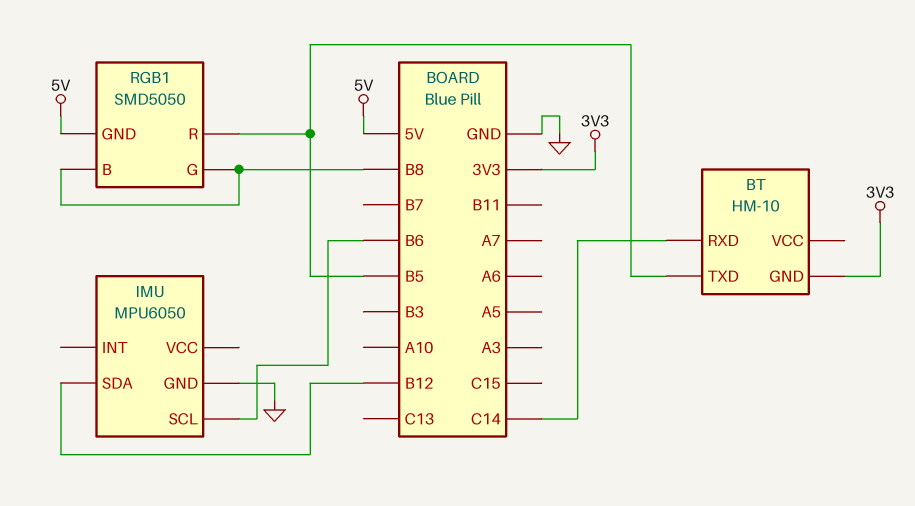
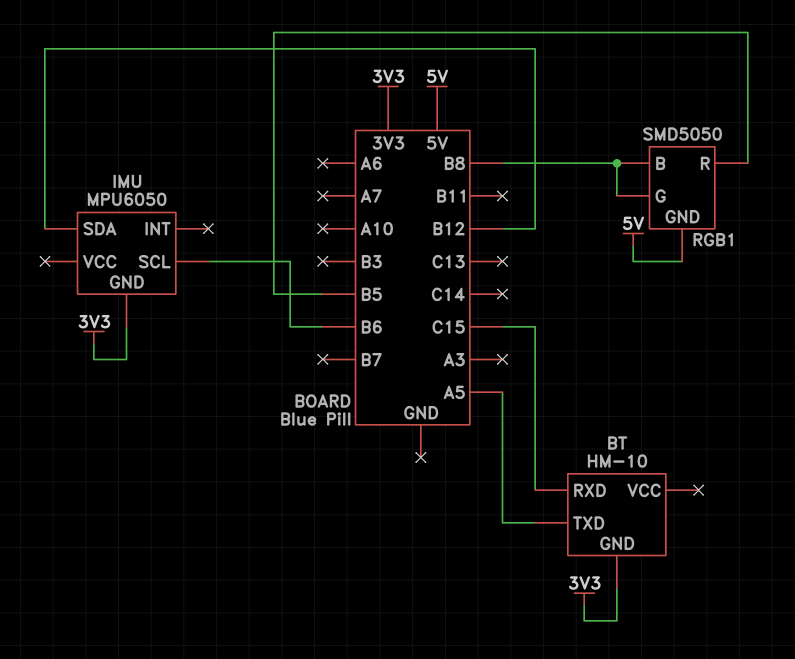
BT pin RXD: C14 -> C15
BT pin TXD: B5 -> A5
IMU pin GND: GND -> 3V3

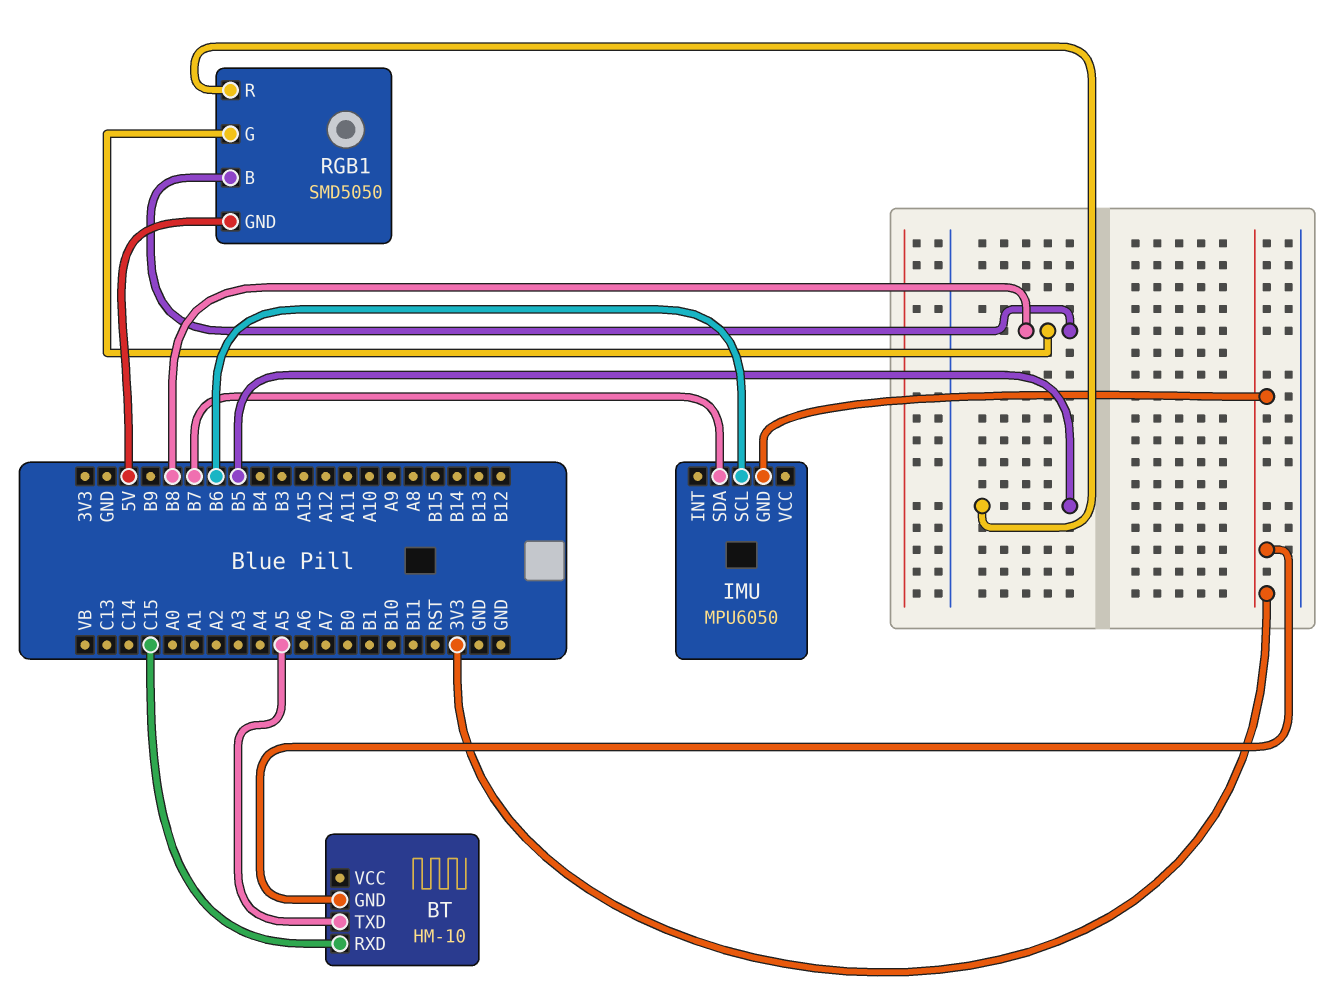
IMU pin SDA: B12 -> B7

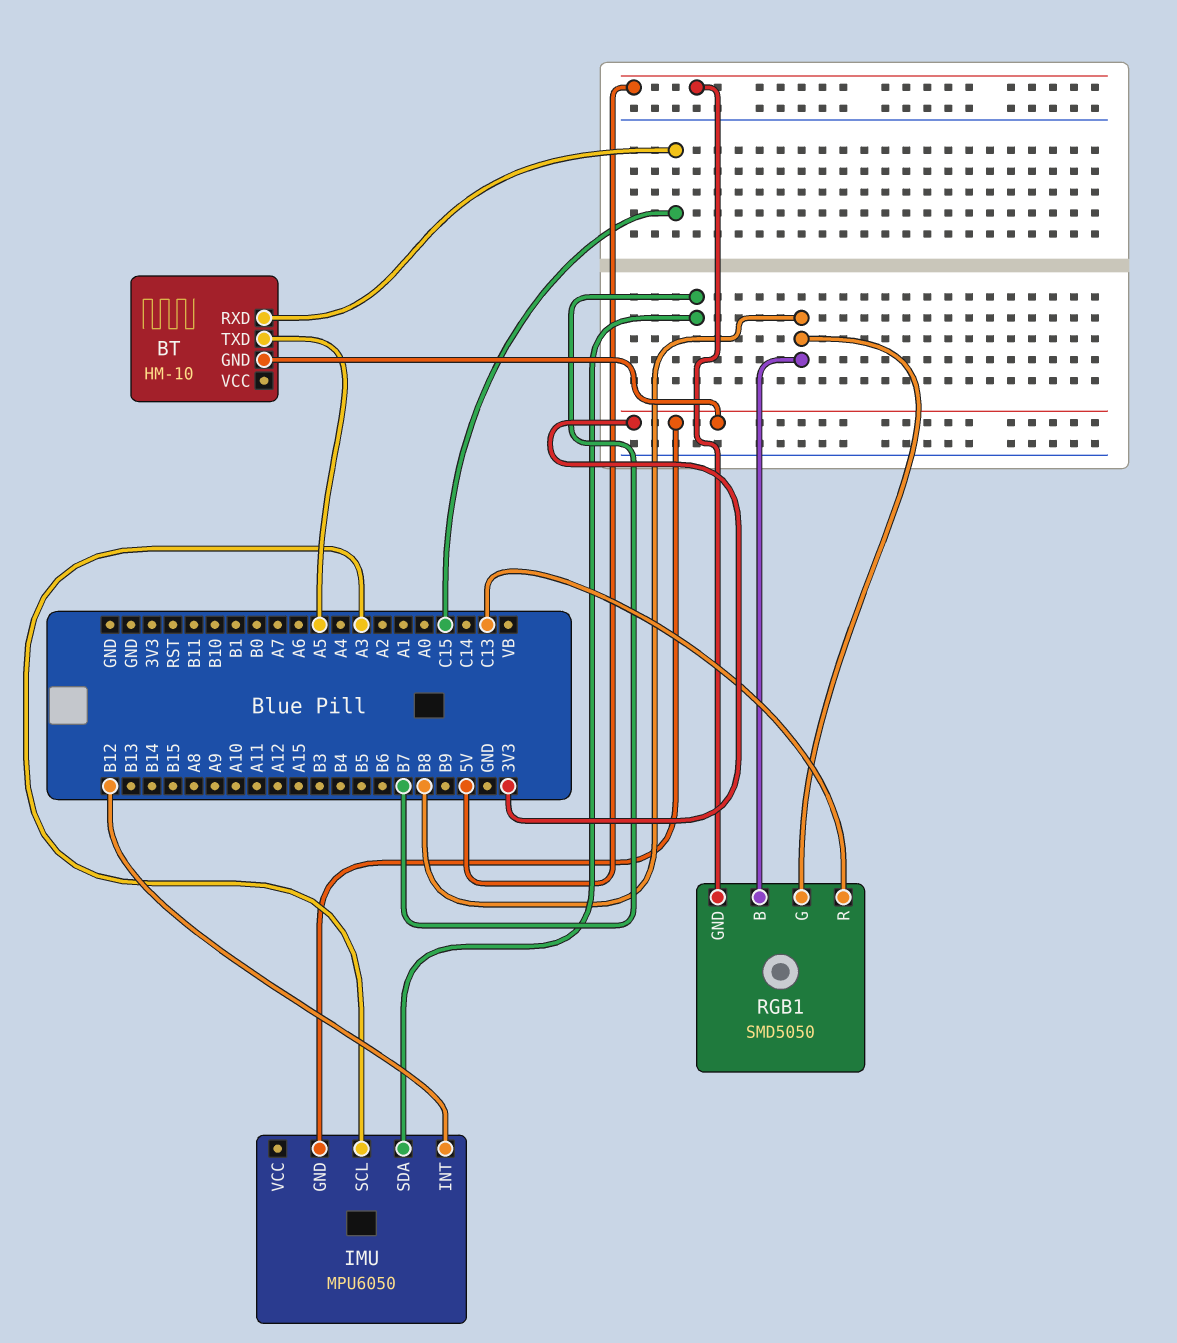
IMU pin INT: none -> B12
IMU pin SCL: B6 -> A3
RGB1 pin R: B5 -> C13

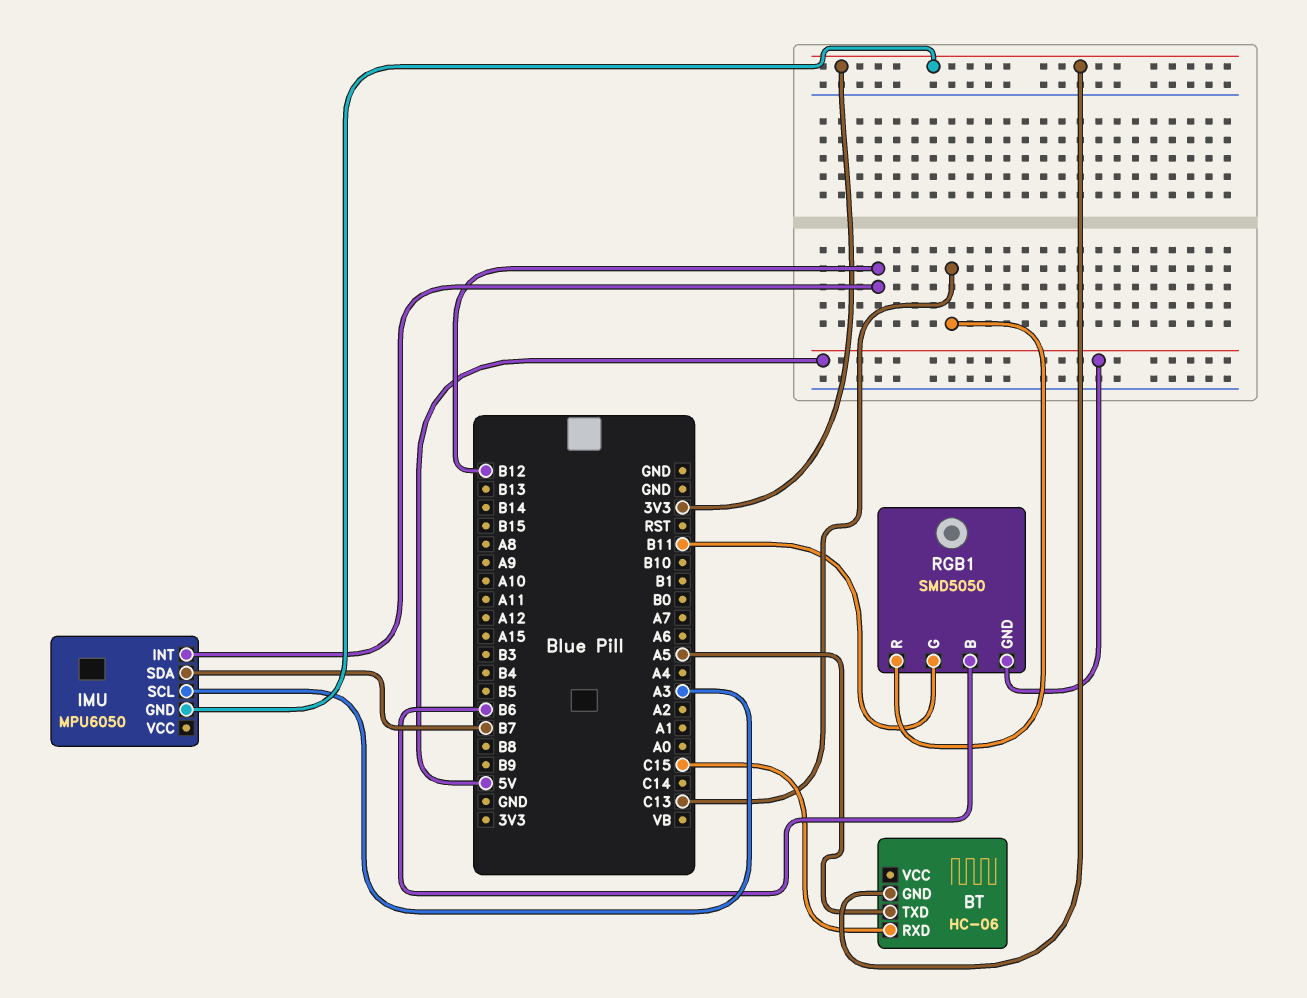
BT: HM-10 -> HC-06
RGB1 pin B: B8 -> B6
RGB1 pin G: B8 -> B11

